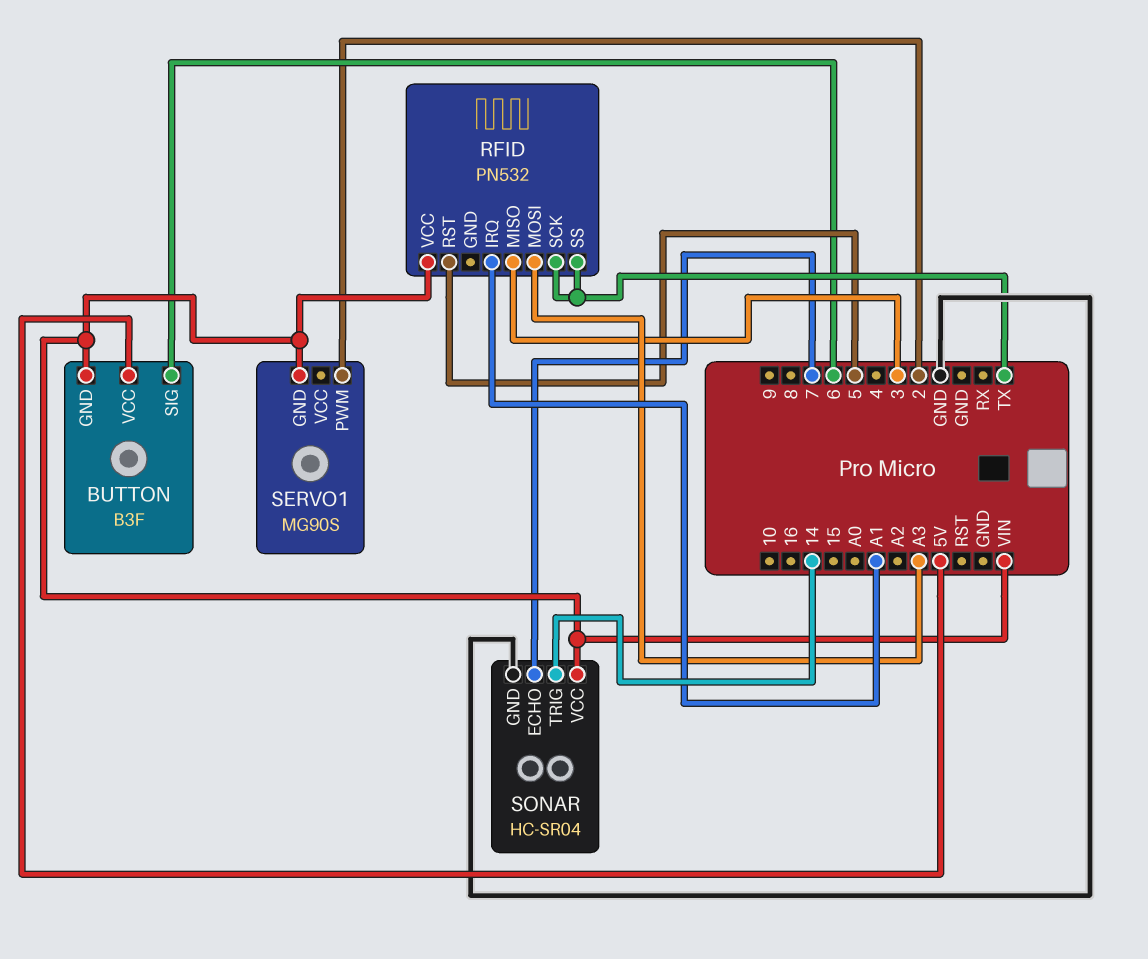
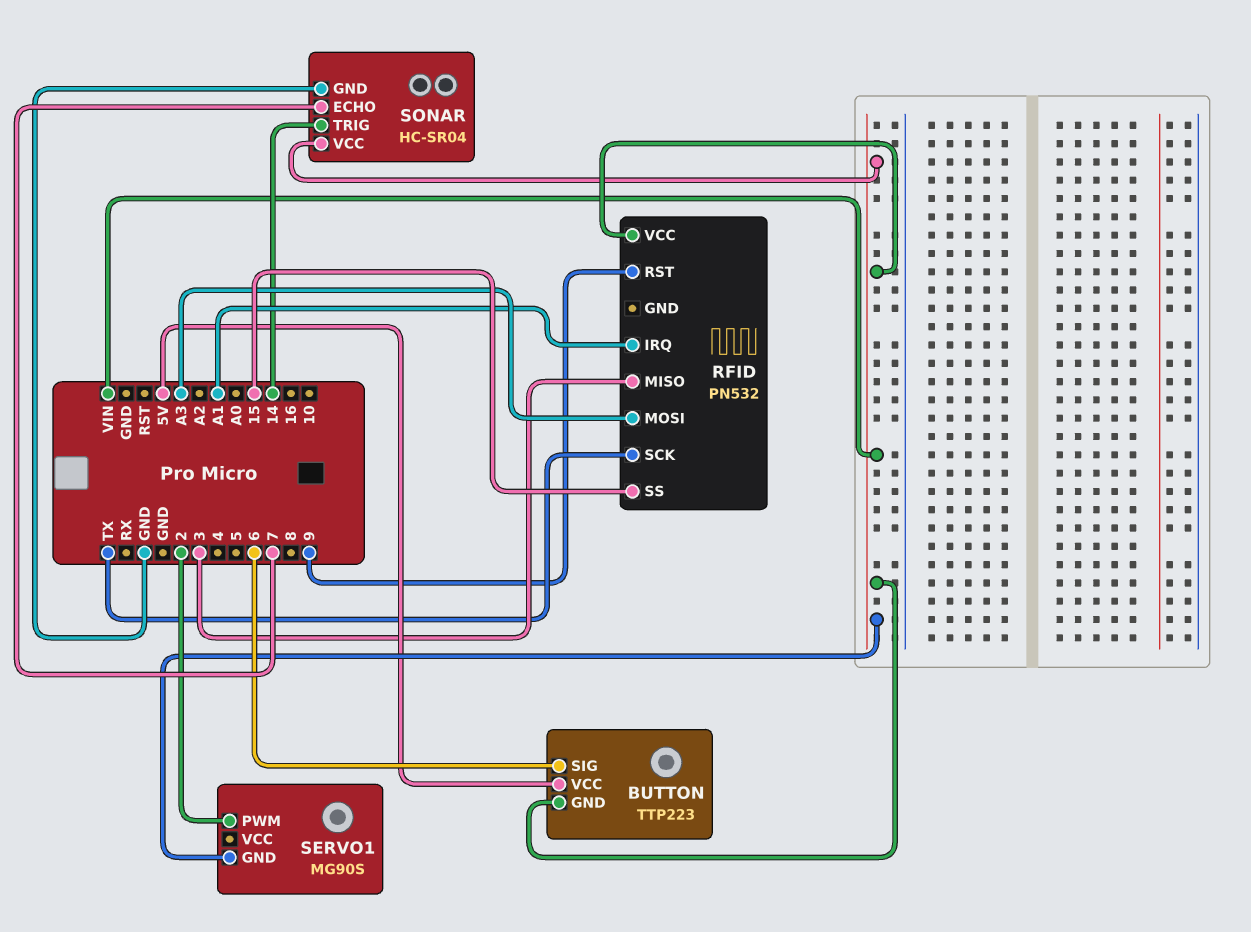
BUTTON: B3F -> TTP223
RFID pin RST: 5 -> 9
RFID pin SS: TX -> 15

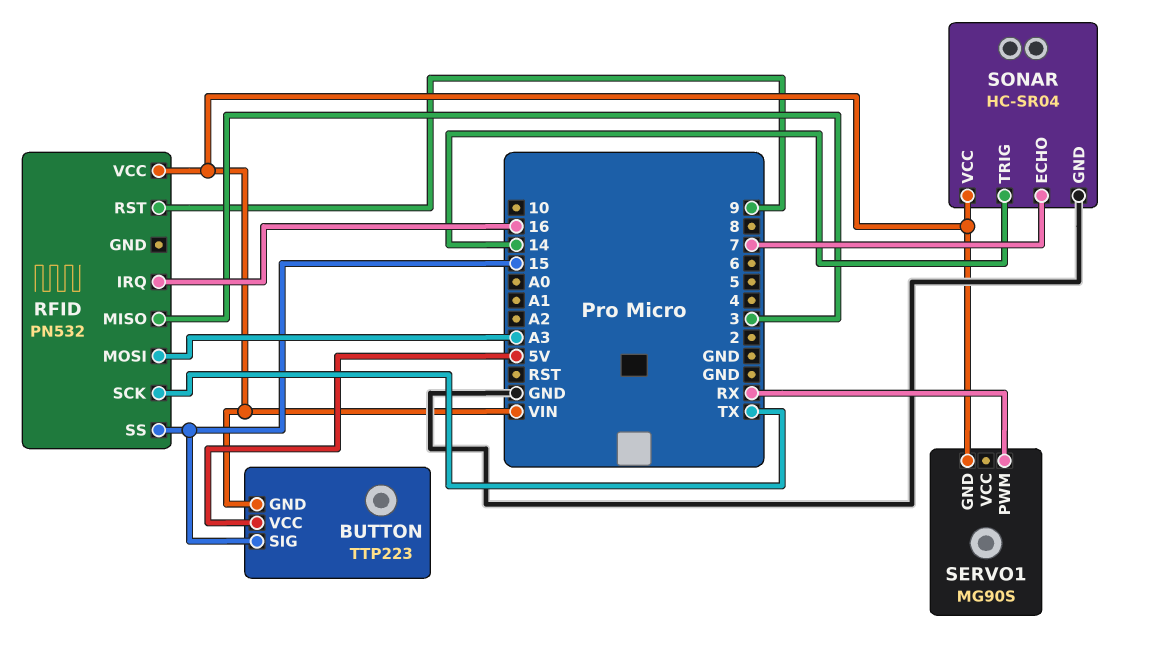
BUTTON pin SIG: 6 -> 15
RFID pin IRQ: A1 -> 16
SERVO1 pin PWM: 2 -> RX

